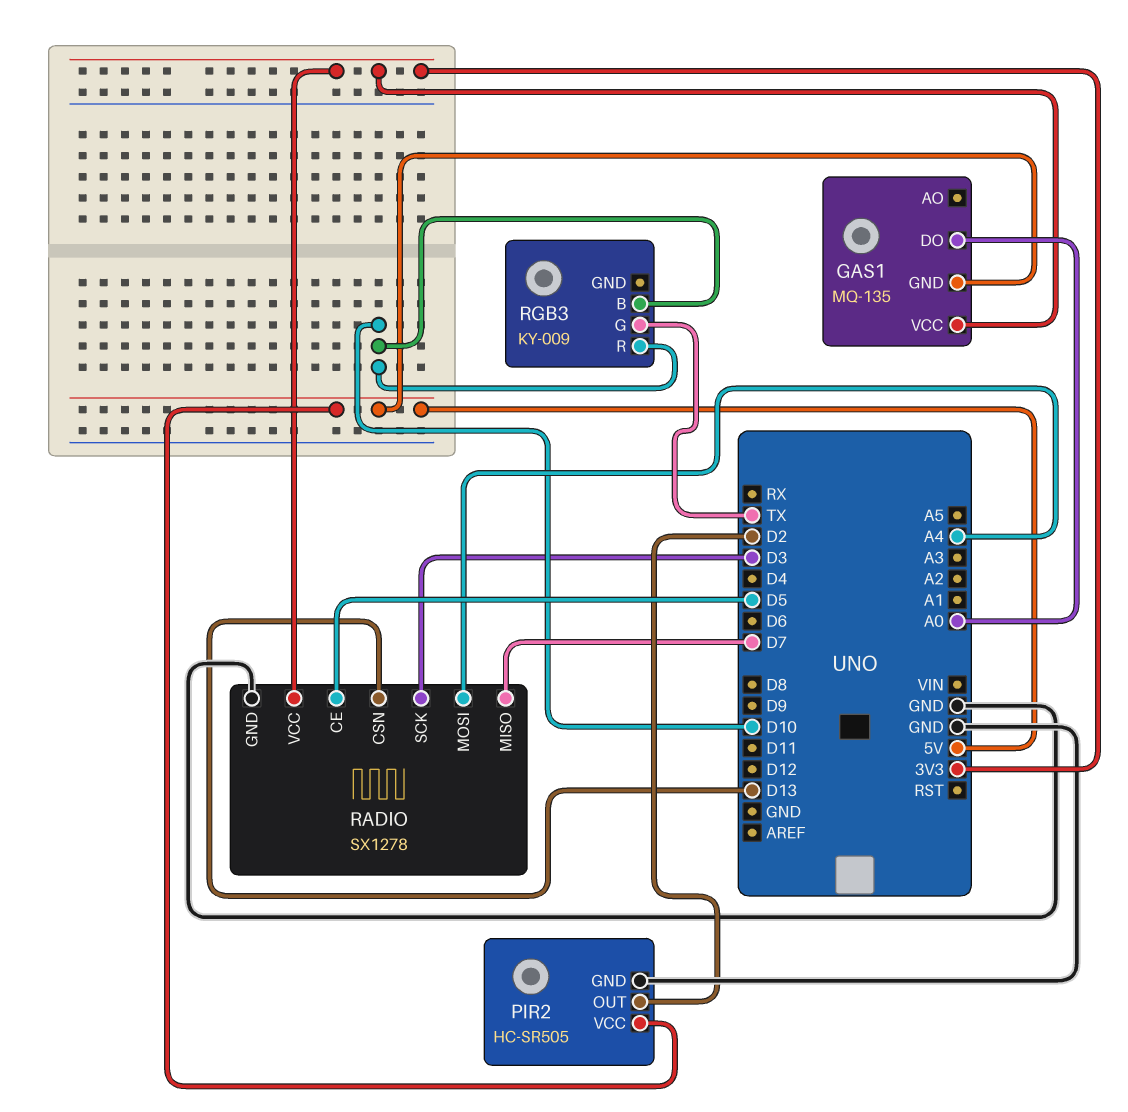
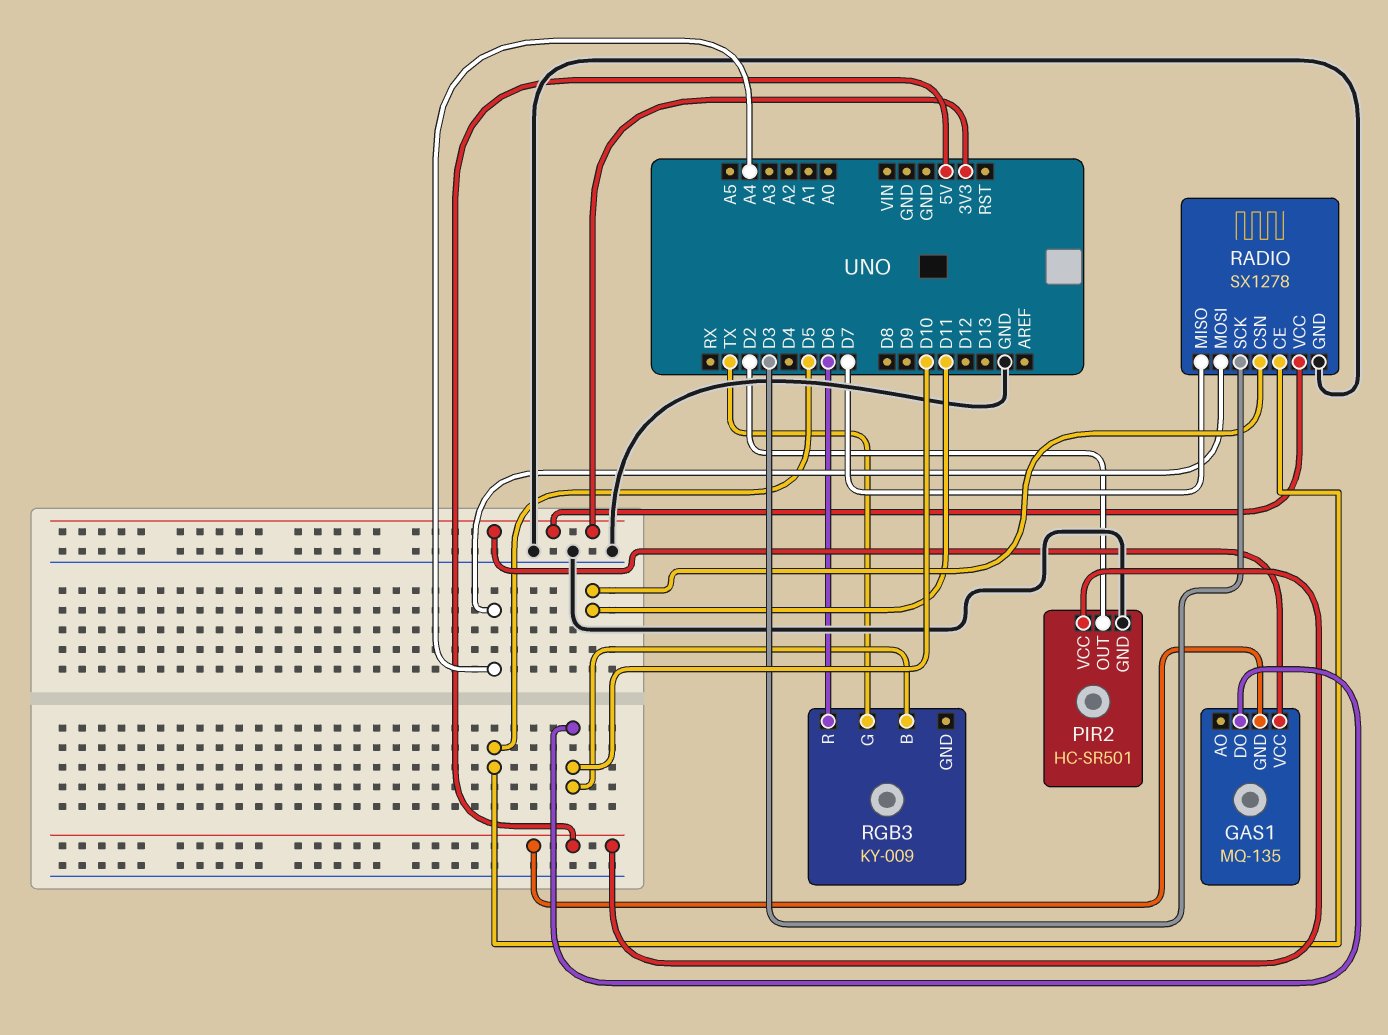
GAS1 pin DO: A0 -> D10
PIR2: HC-SR505 -> HC-SR501
RADIO pin CSN: D13 -> D11
RGB3 pin R: D10 -> D6

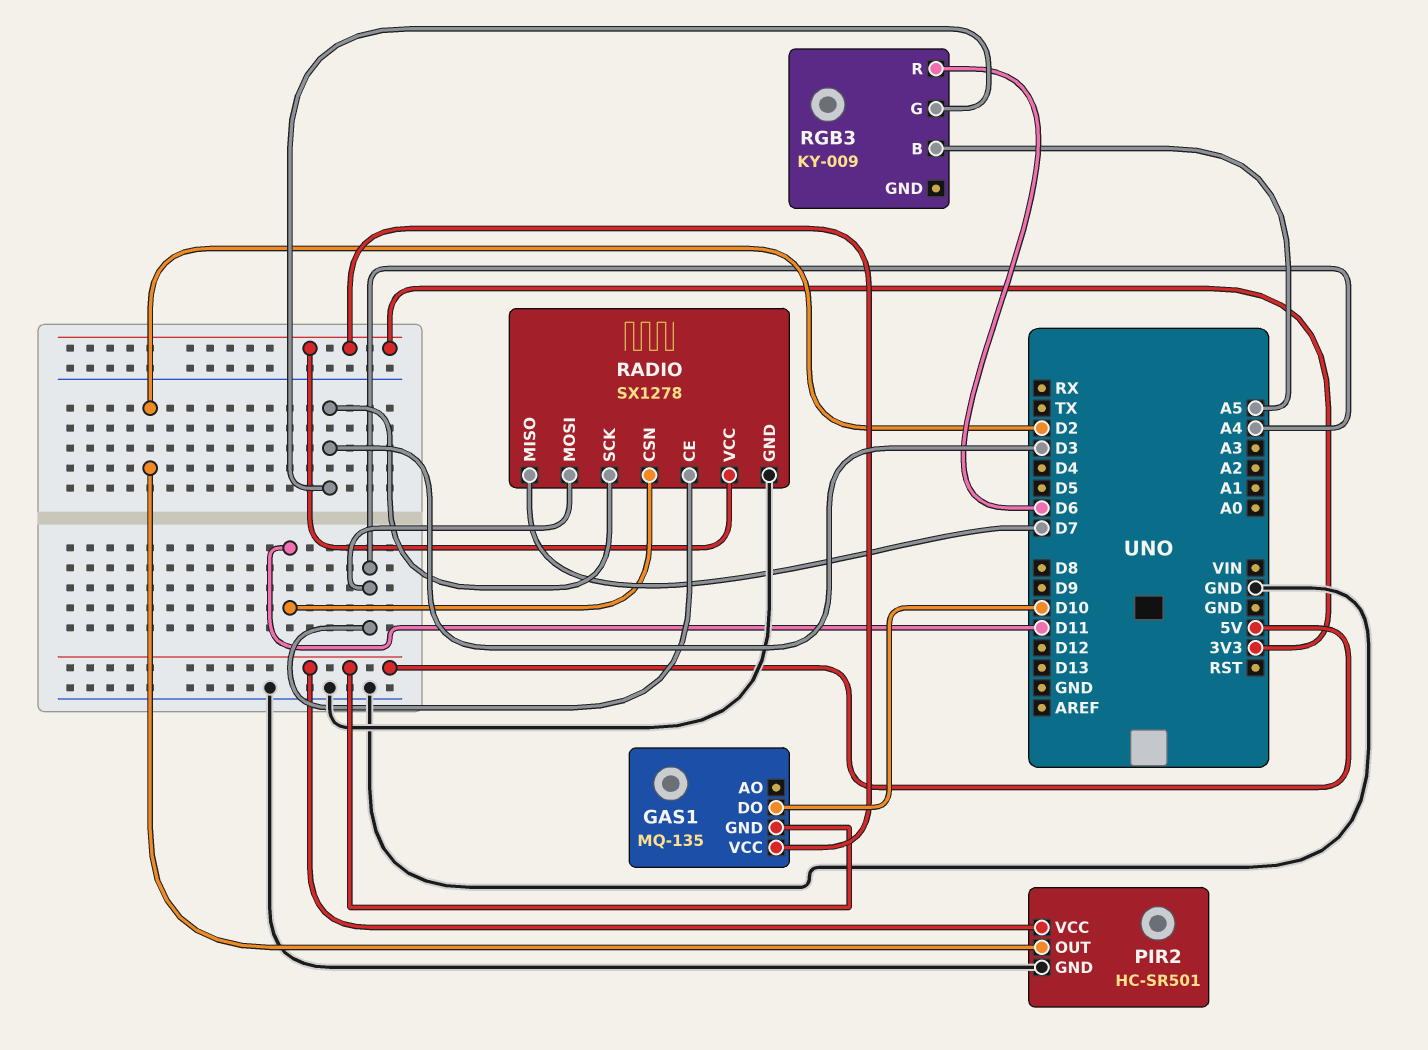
RADIO pin CE: D5 -> A4
RGB3 pin B: D10 -> A5
RGB3 pin G: TX -> D3

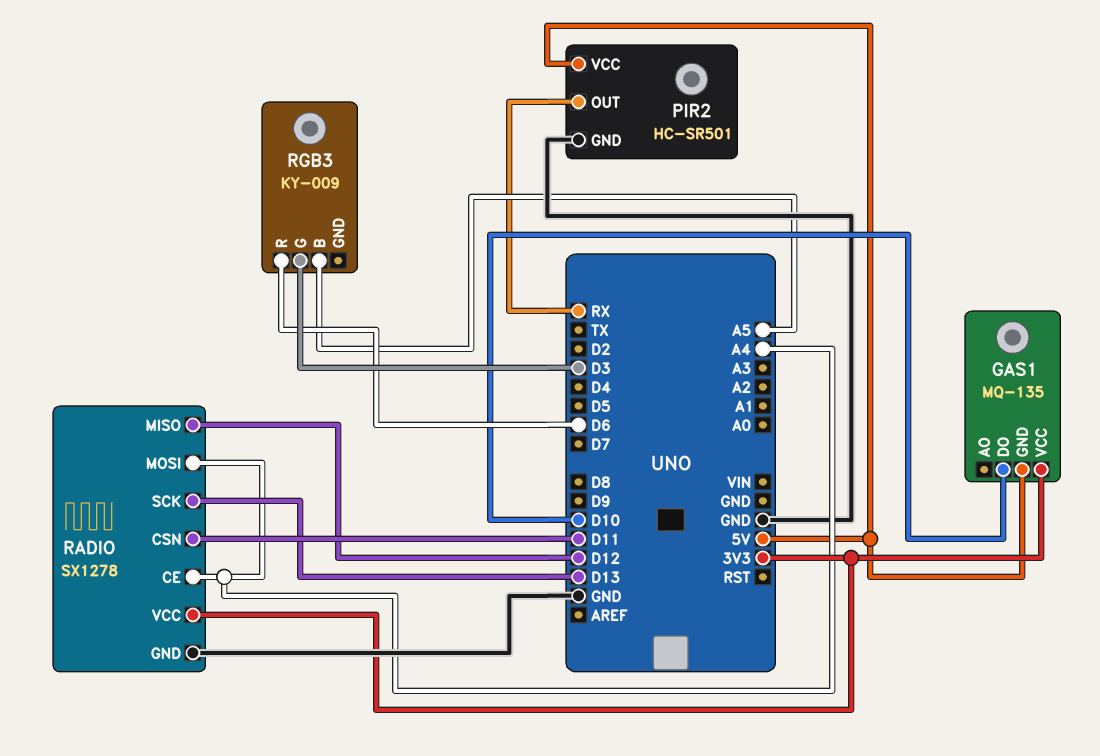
PIR2 pin OUT: D2 -> RX
RADIO pin MISO: D7 -> D12
RADIO pin SCK: D3 -> D13

